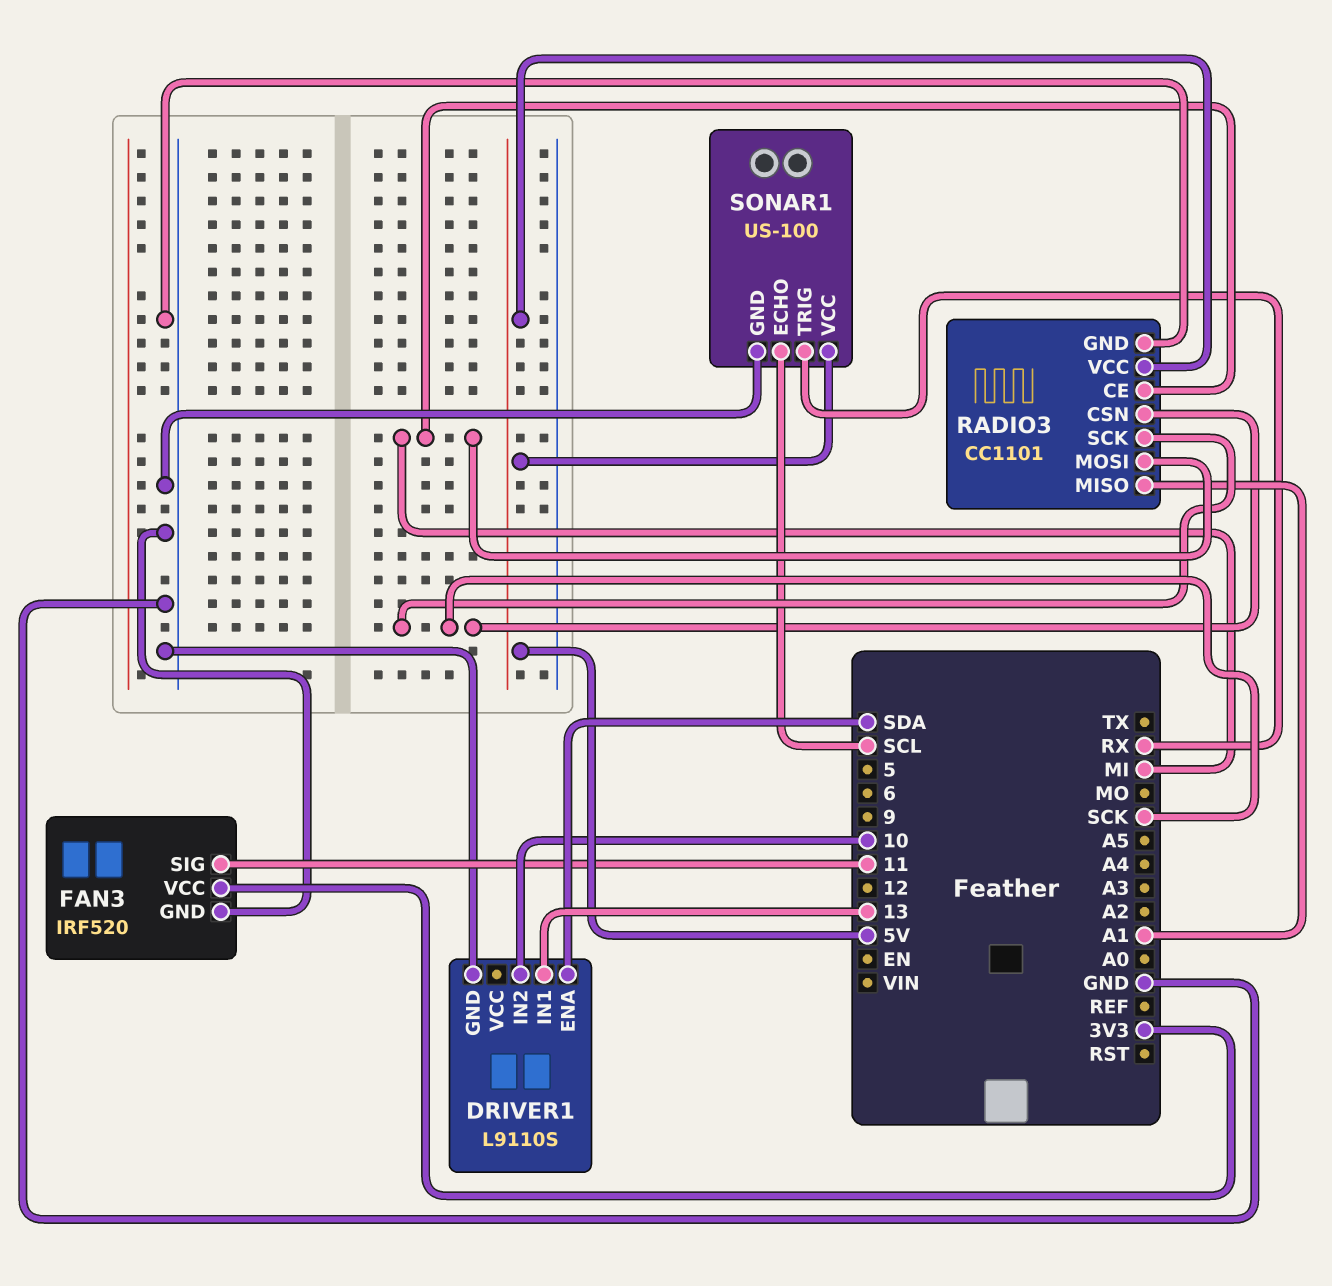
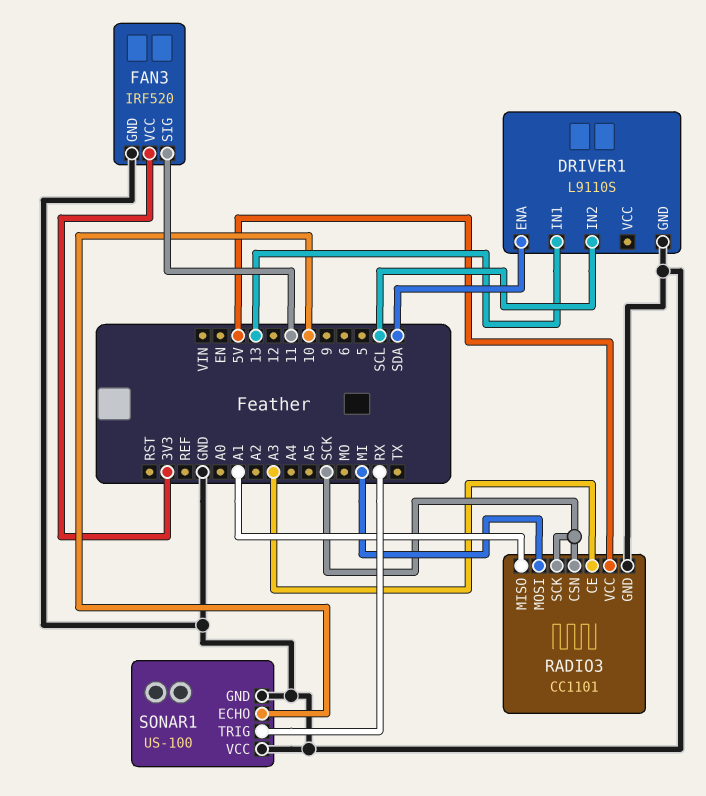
DRIVER1 pin IN2: 10 -> SCL
RADIO3 pin CE: MI -> A3
SONAR1 pin ECHO: SCL -> 10
SONAR1 pin VCC: 5V -> GND

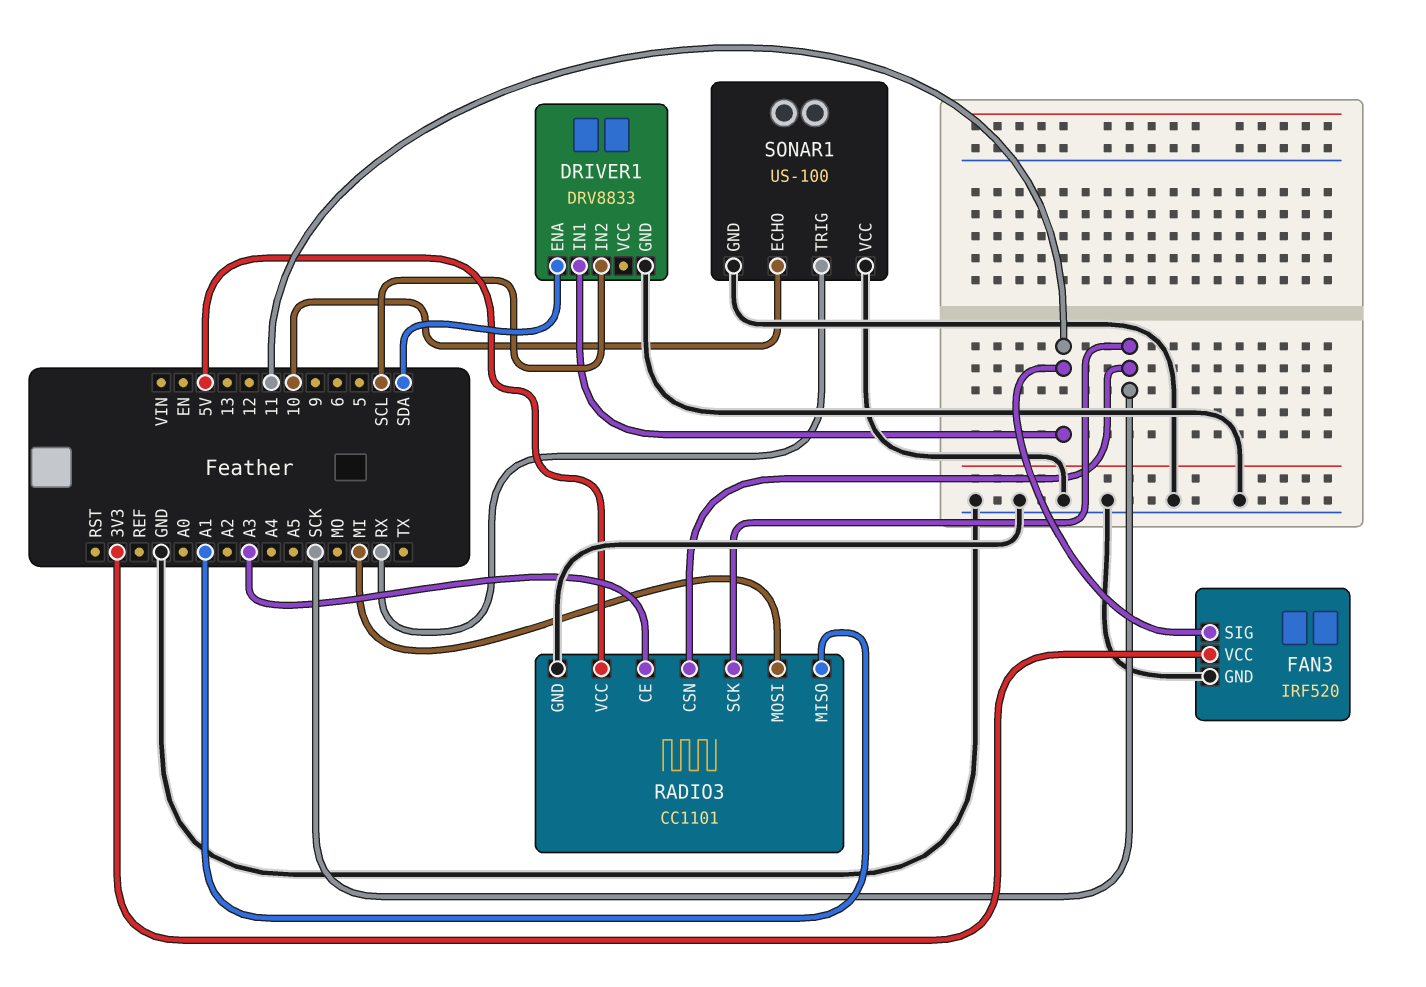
DRIVER1: L9110S -> DRV8833
DRIVER1 pin IN1: 13 -> 11

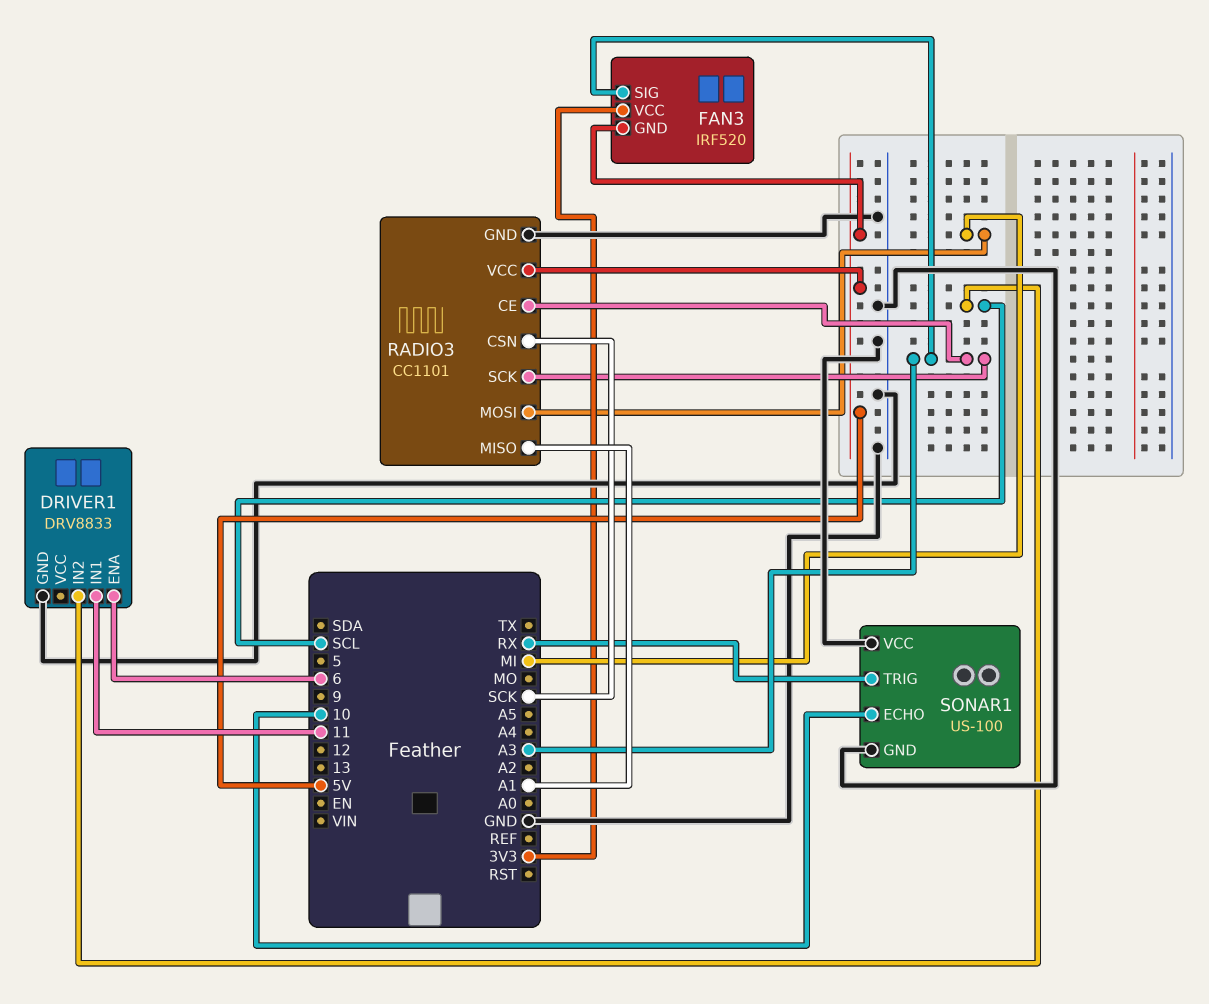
DRIVER1 pin ENA: SDA -> 6
FAN3 pin GND: GND -> 5V
FAN3 pin SIG: 11 -> A3
RADIO3 pin SCK: SCK -> A3

